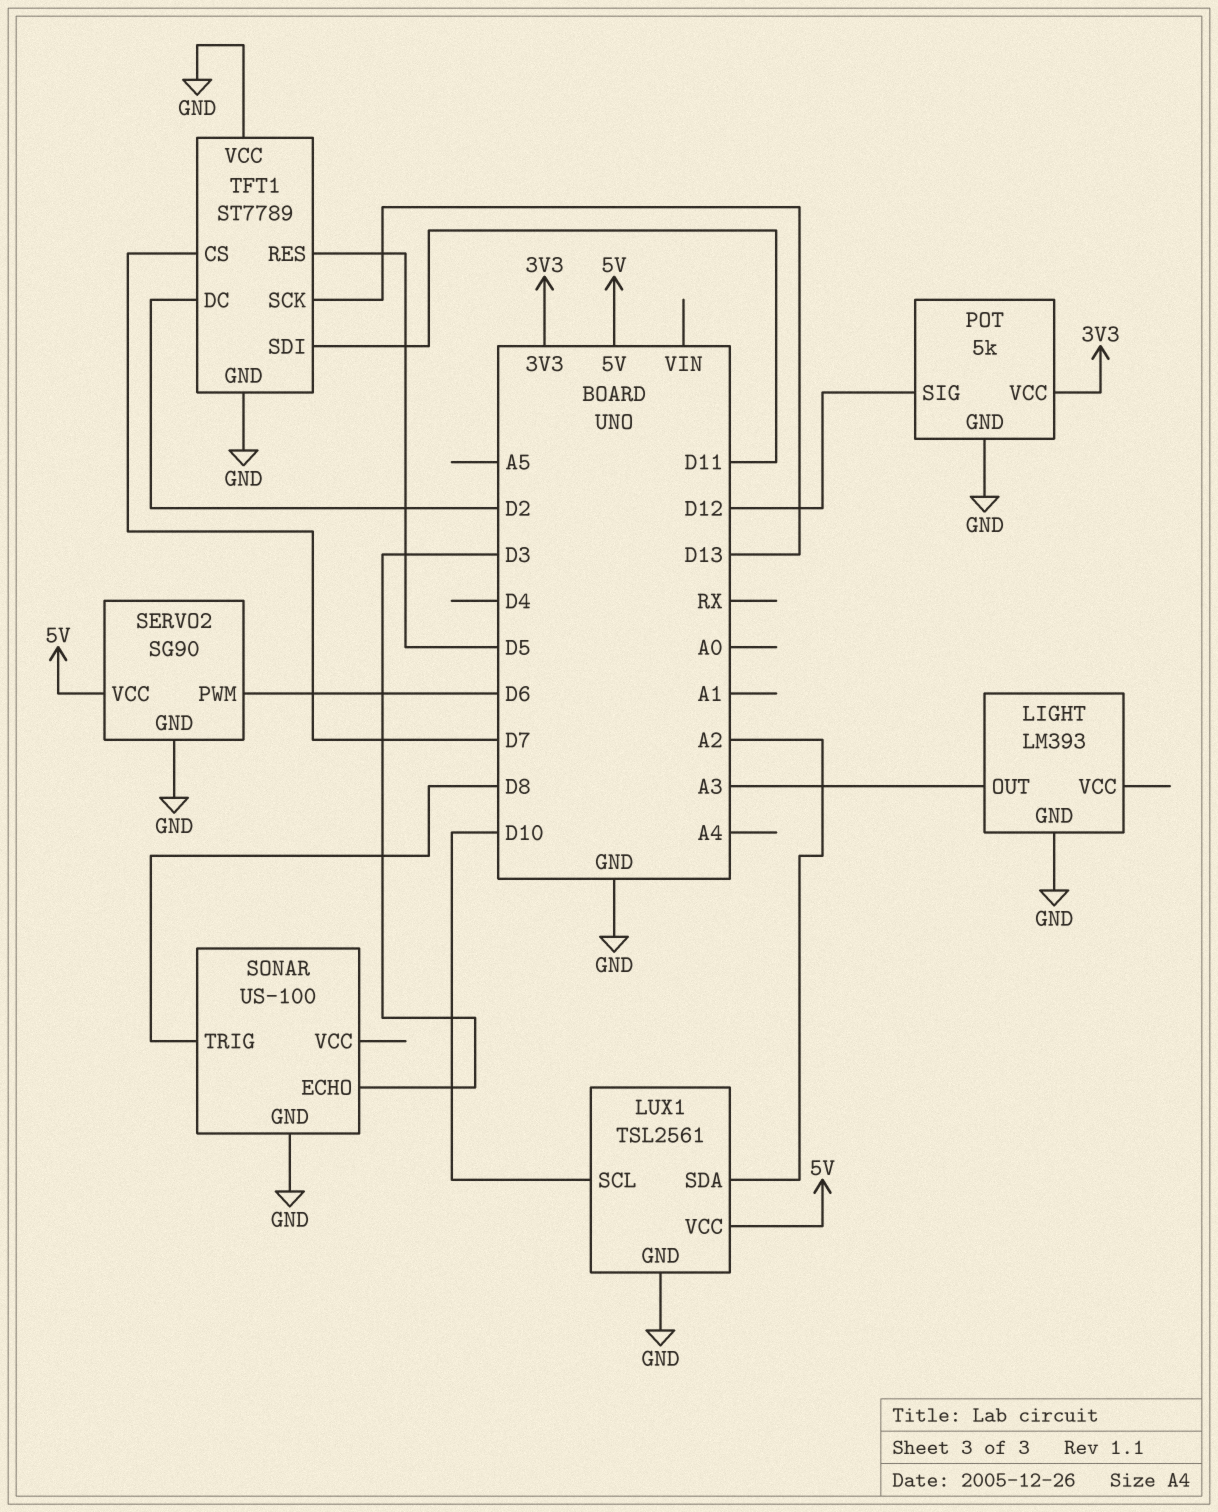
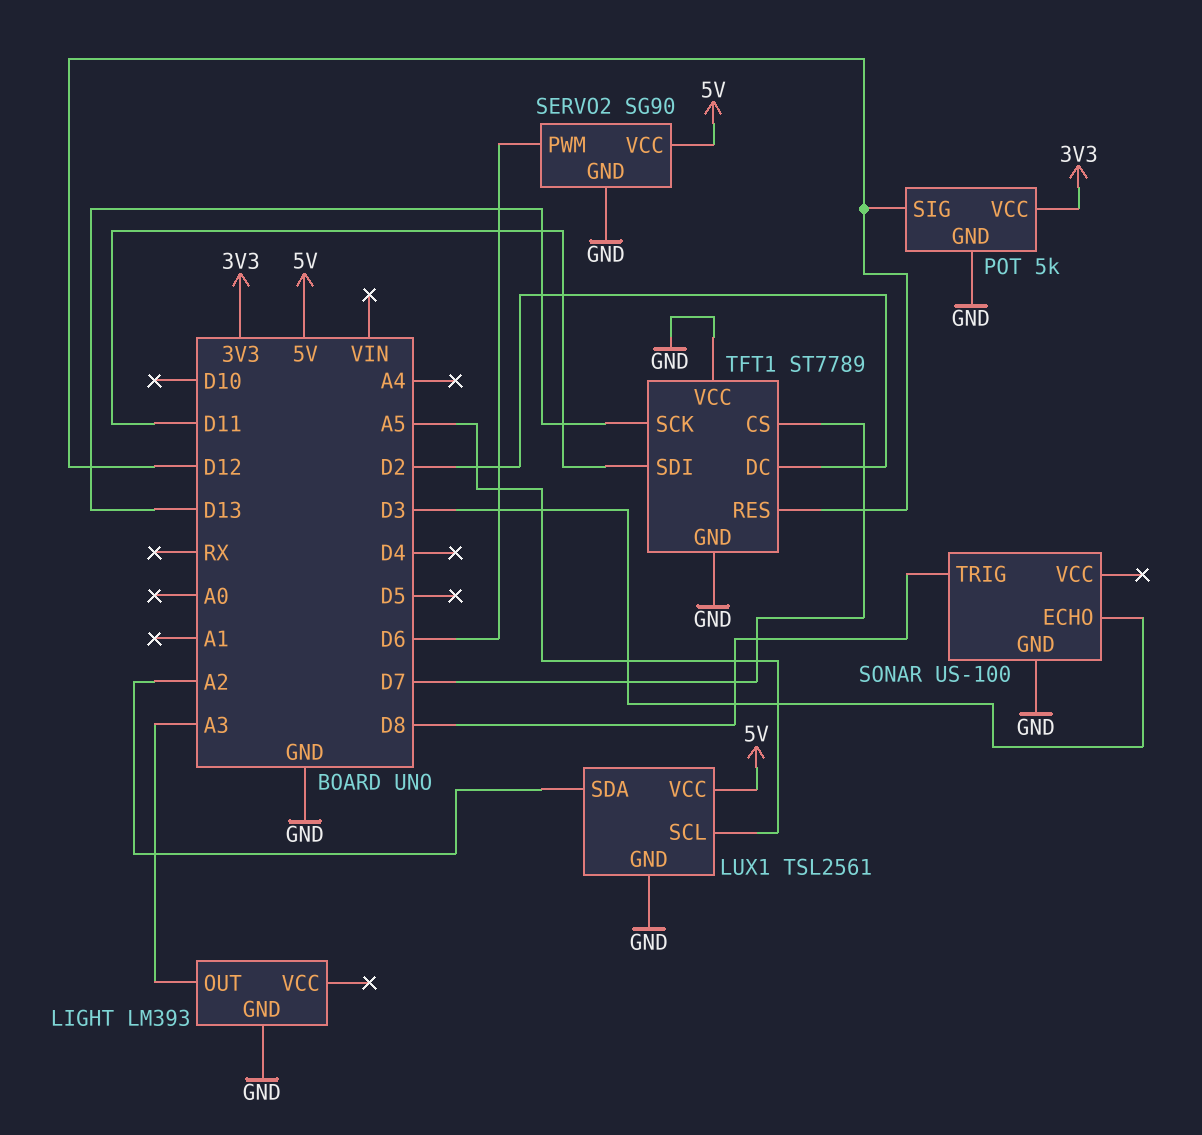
LUX1 pin SCL: D10 -> A5
TFT1 pin RES: D5 -> D12

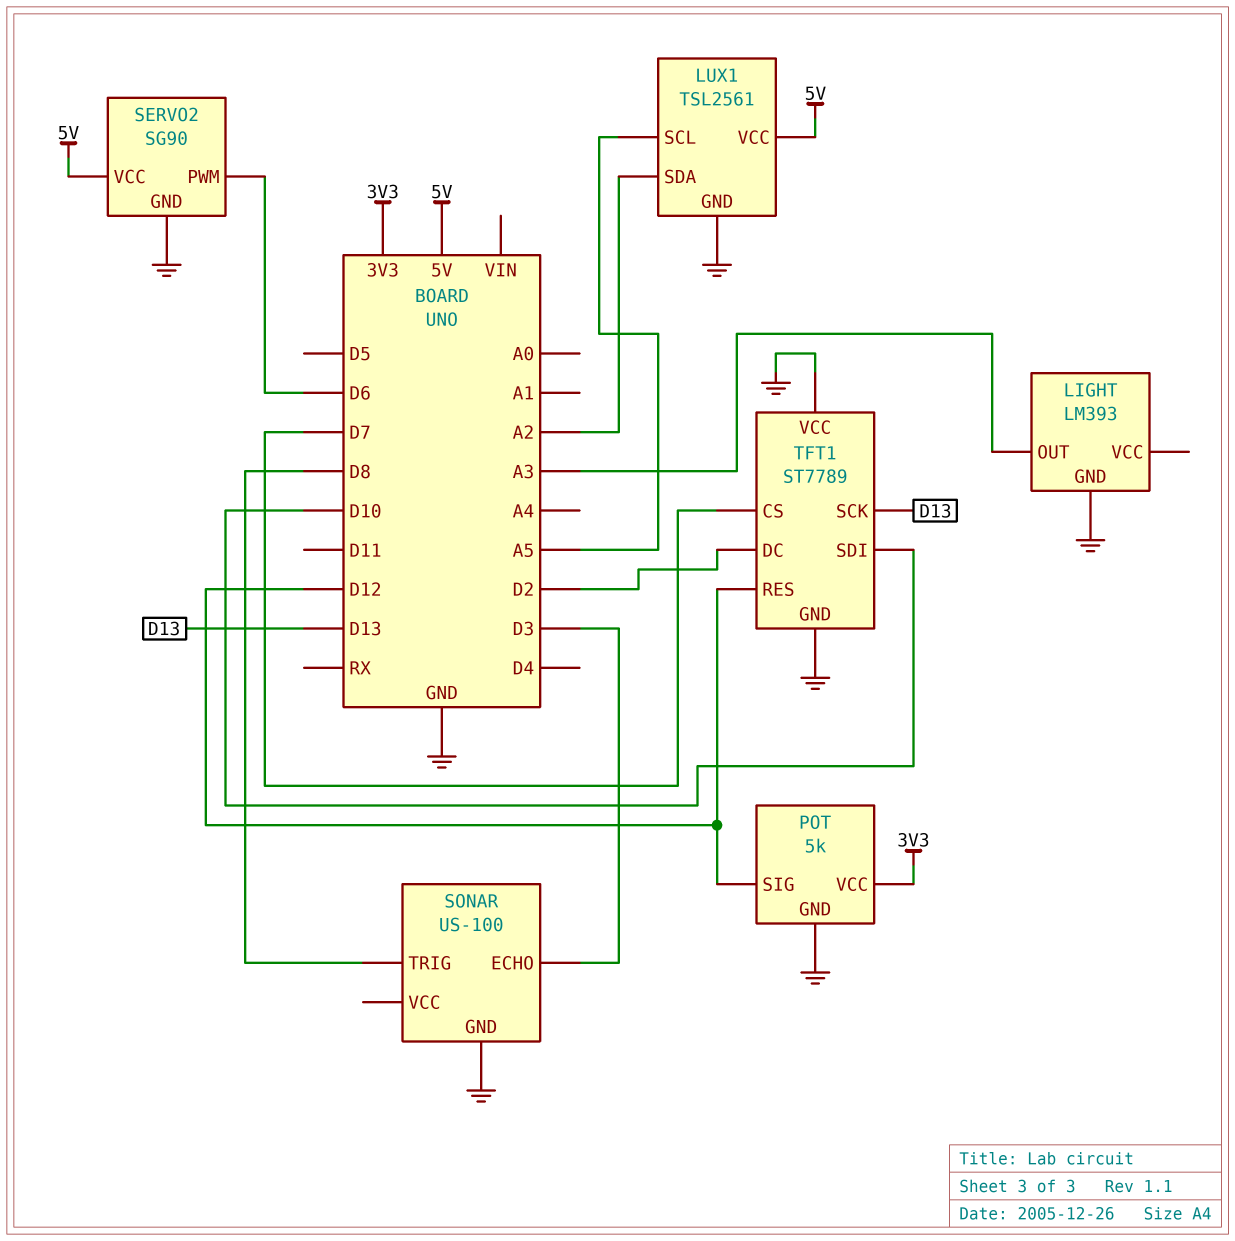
TFT1 pin SDI: D11 -> D10

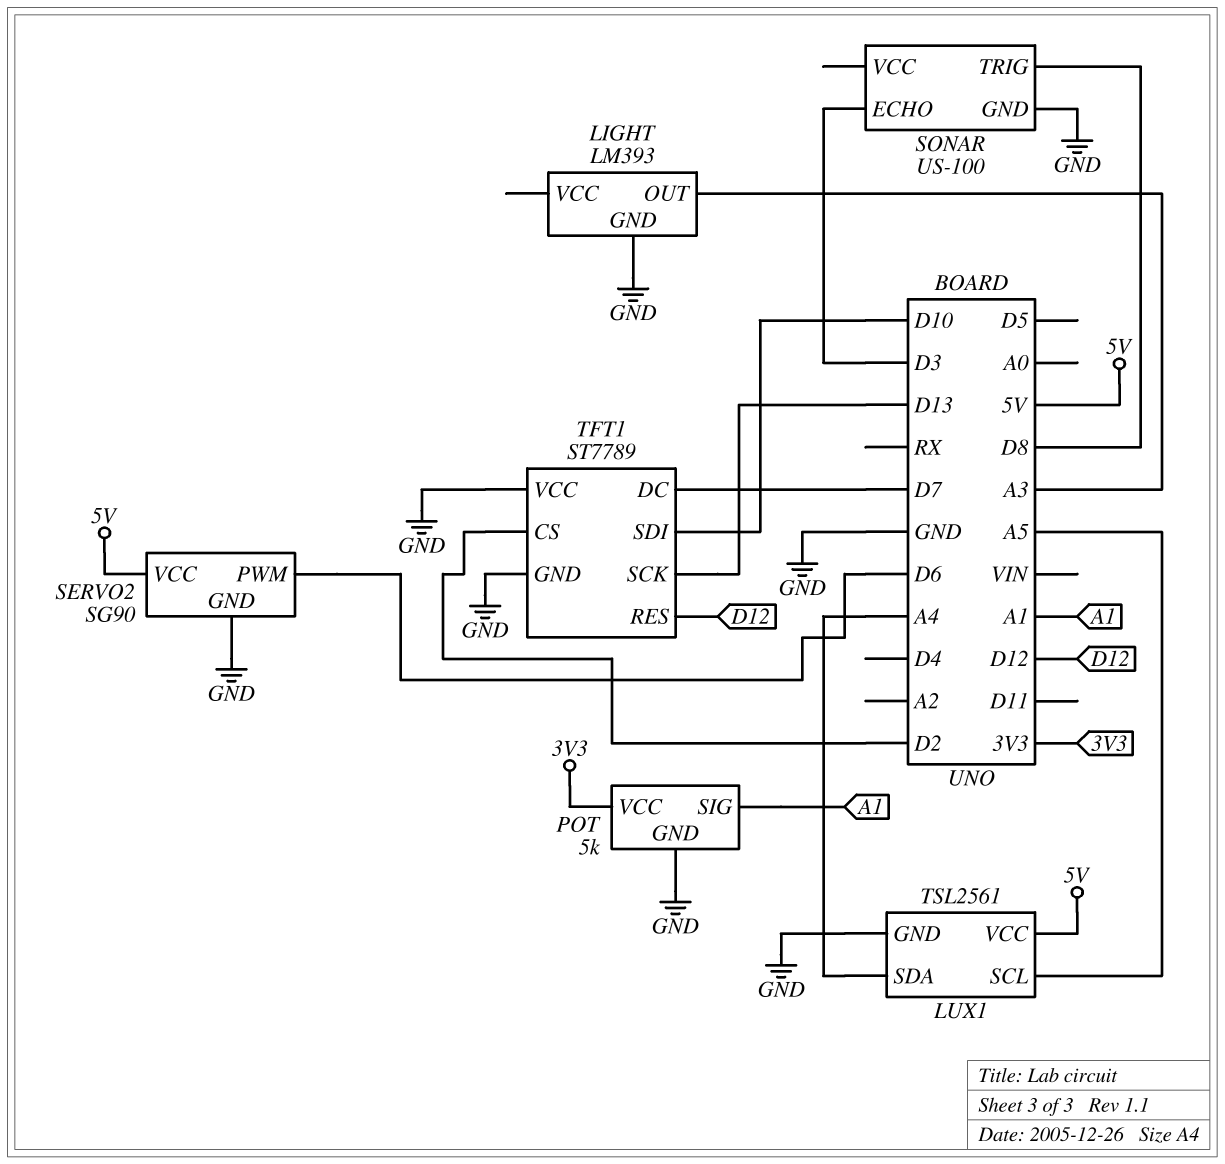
LUX1 pin SDA: A2 -> A4
POT pin SIG: D12 -> A1
TFT1 pin CS: D7 -> D2
TFT1 pin DC: D2 -> D7

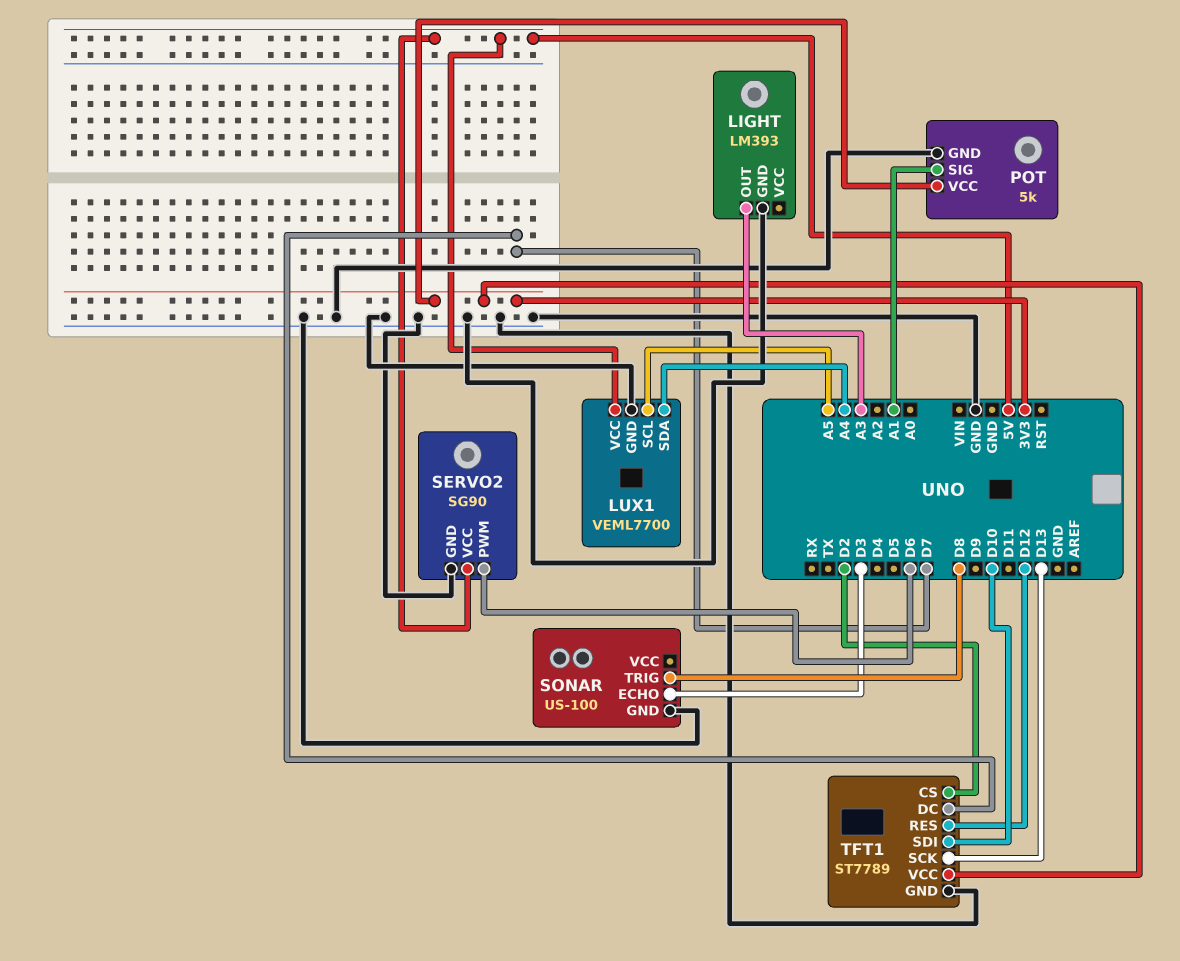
LUX1: TSL2561 -> VEML7700
TFT1 pin VCC: GND -> 3V3

